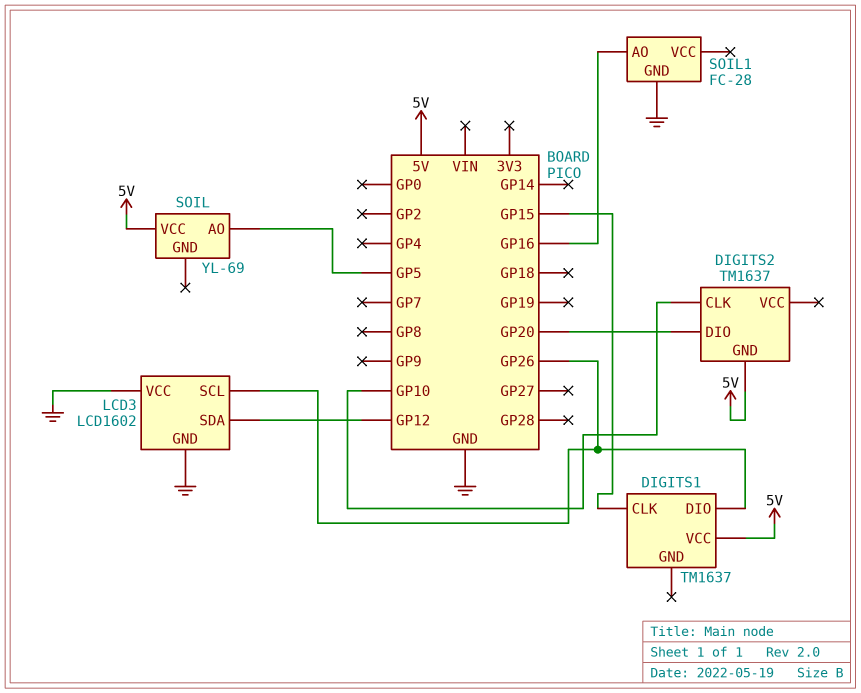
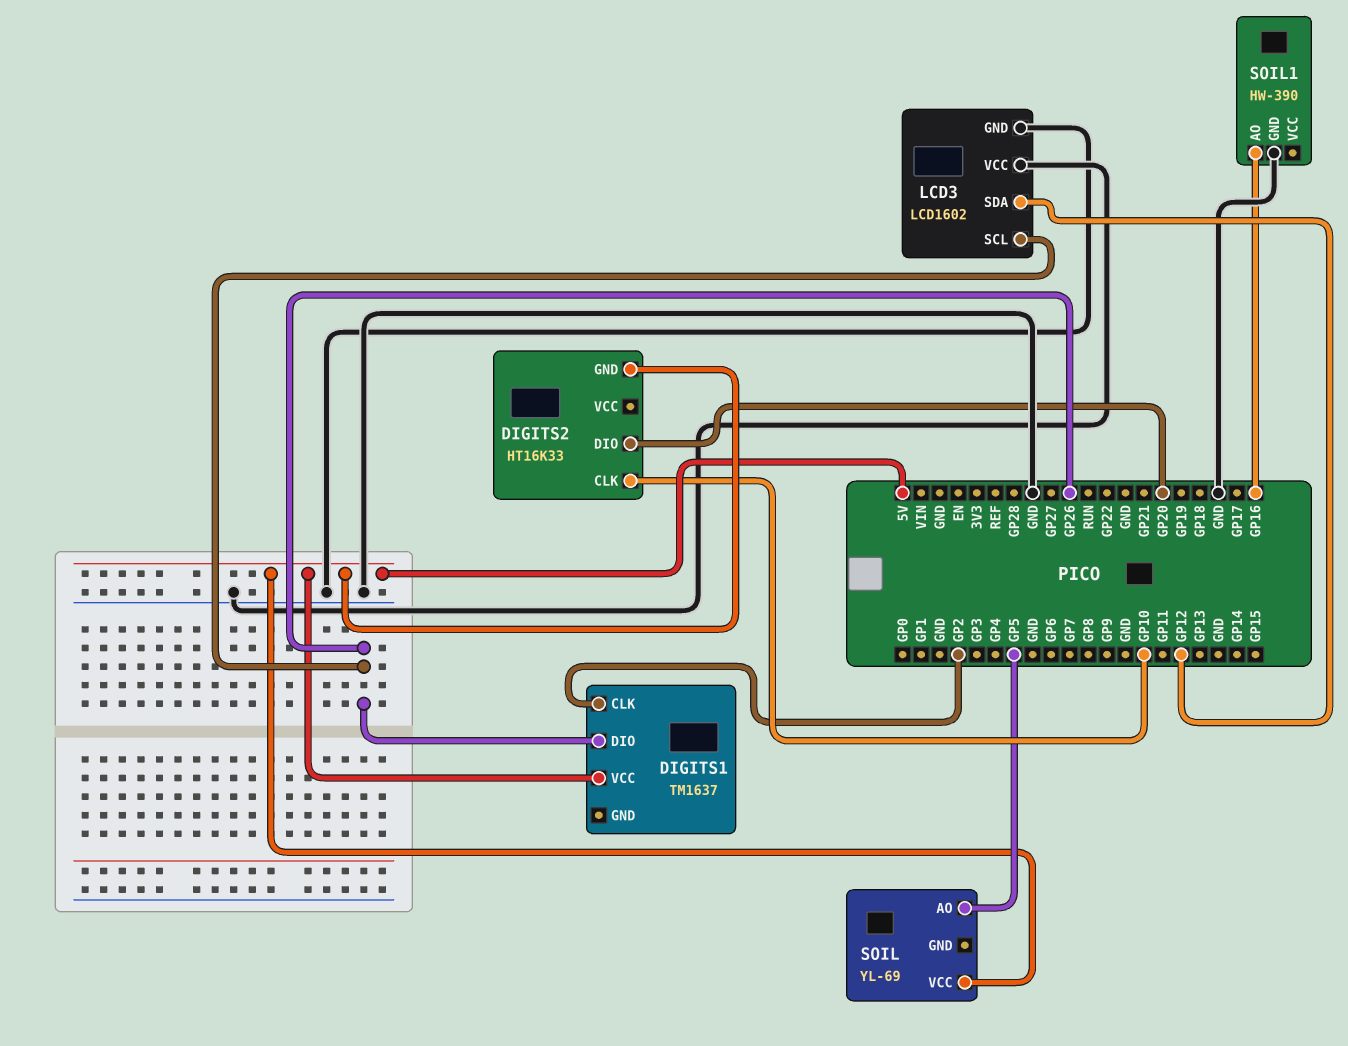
DIGITS1 pin CLK: GP15 -> GP2
DIGITS2: TM1637 -> HT16K33
SOIL1: FC-28 -> HW-390

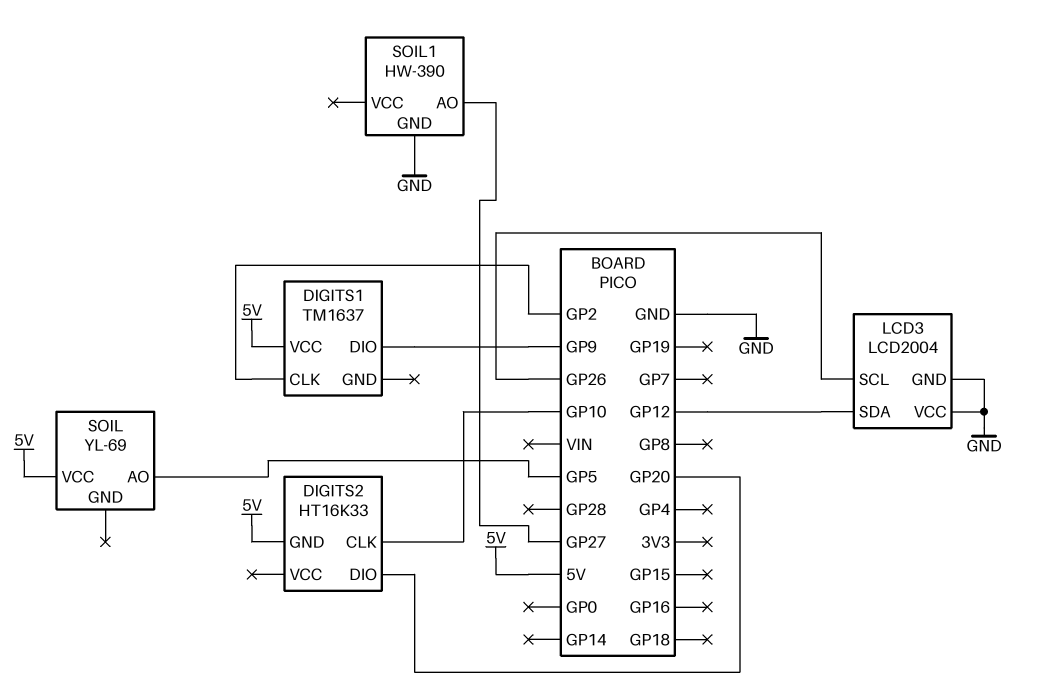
DIGITS1 pin DIO: GP26 -> GP9
LCD3: LCD1602 -> LCD2004
SOIL1 pin AO: GP16 -> GP27

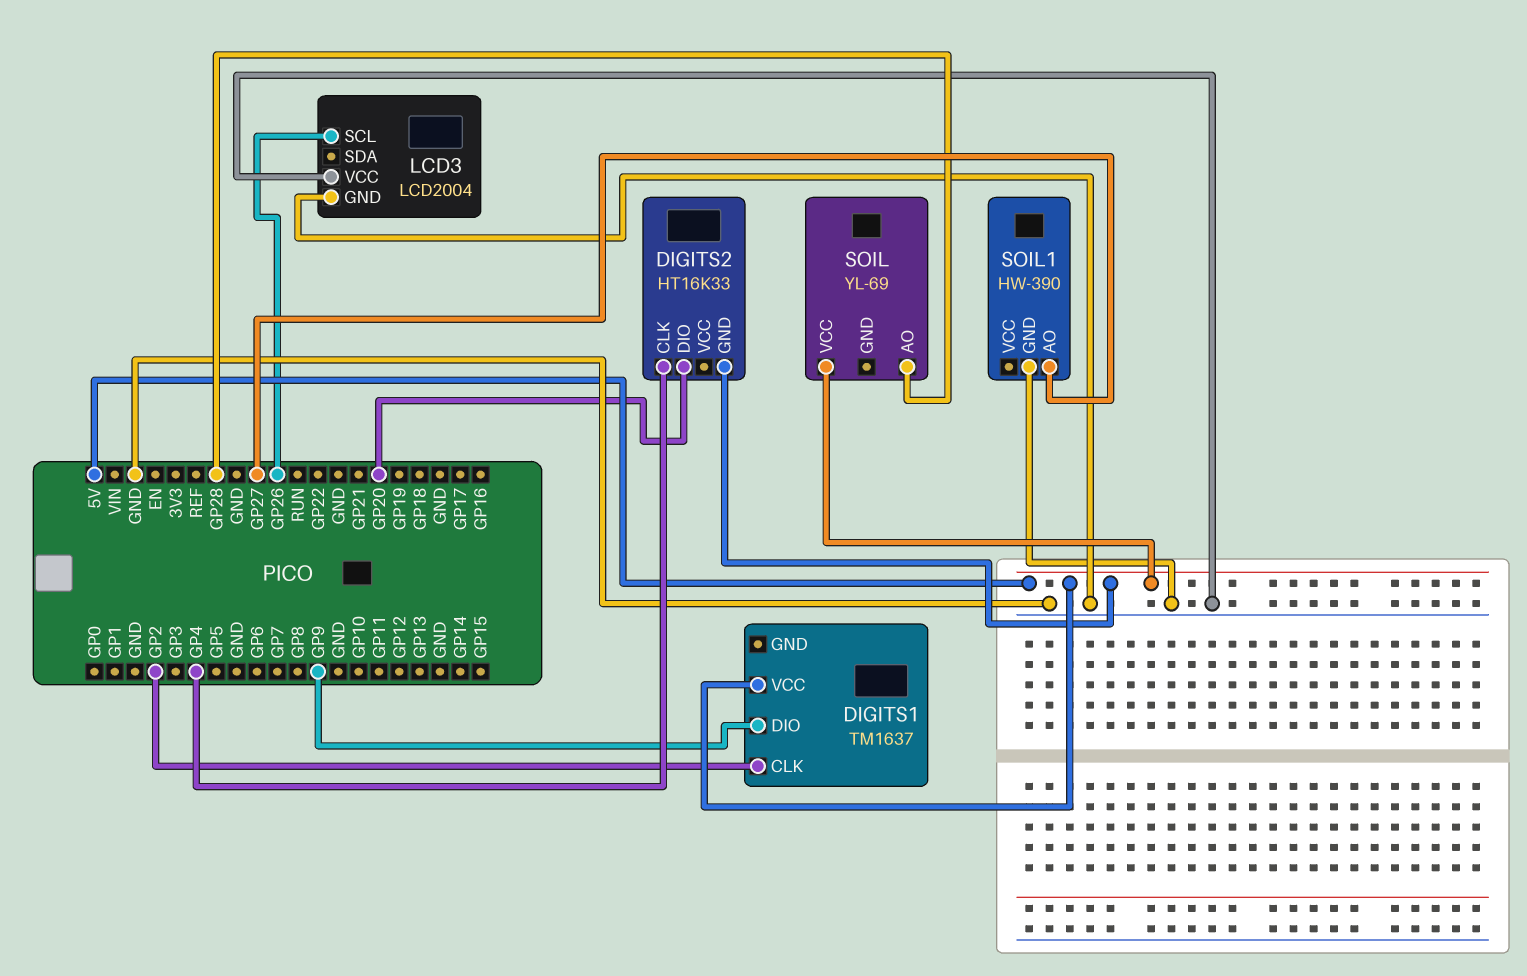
DIGITS2 pin CLK: GP10 -> GP4
LCD3 pin SDA: GP12 -> none
SOIL pin AO: GP5 -> GP28

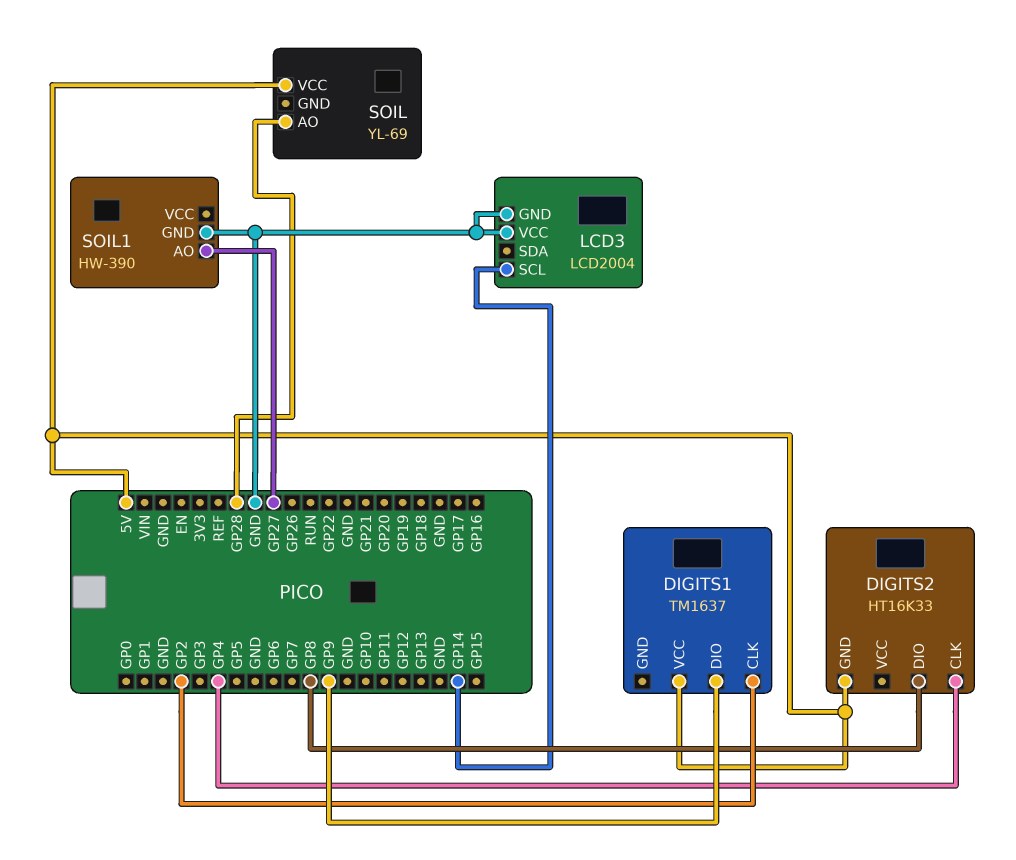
DIGITS2 pin DIO: GP20 -> GP8
LCD3 pin SCL: GP26 -> GP14

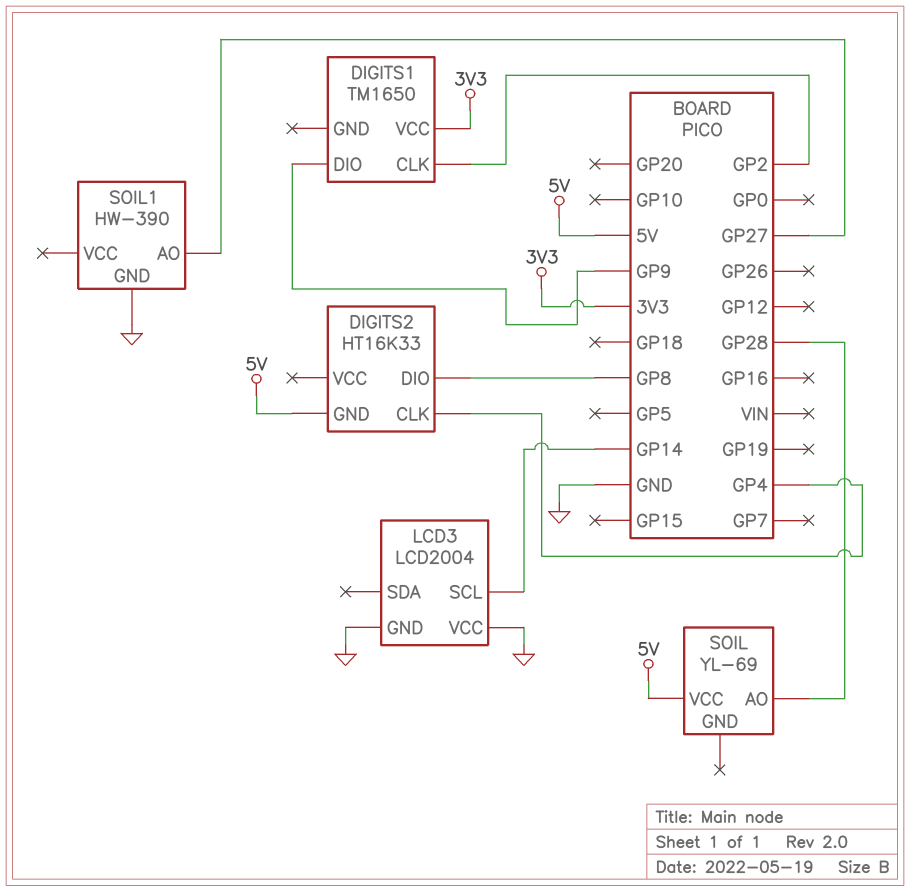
DIGITS1: TM1637 -> TM1650
DIGITS1 pin VCC: 5V -> 3V3

